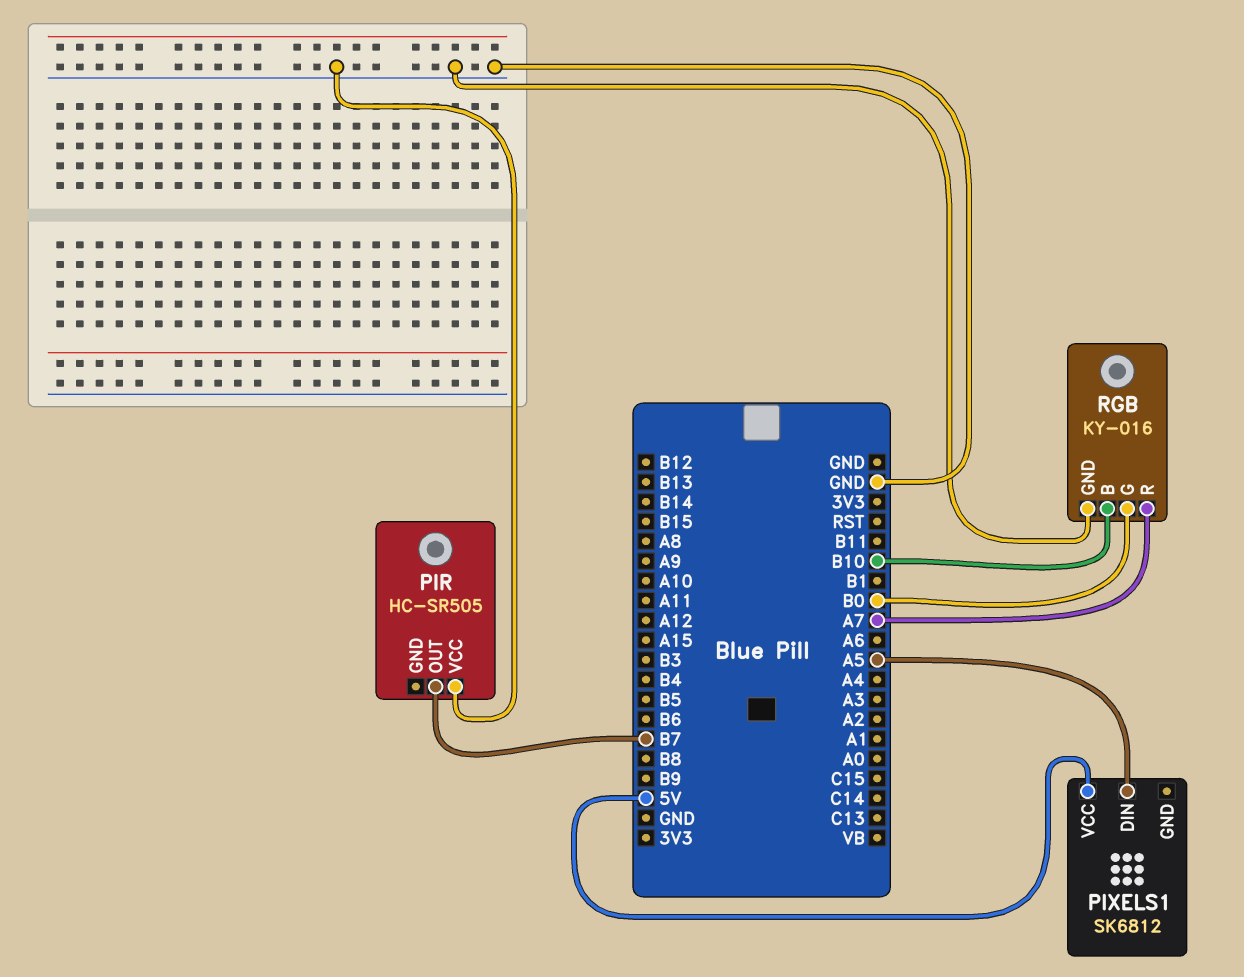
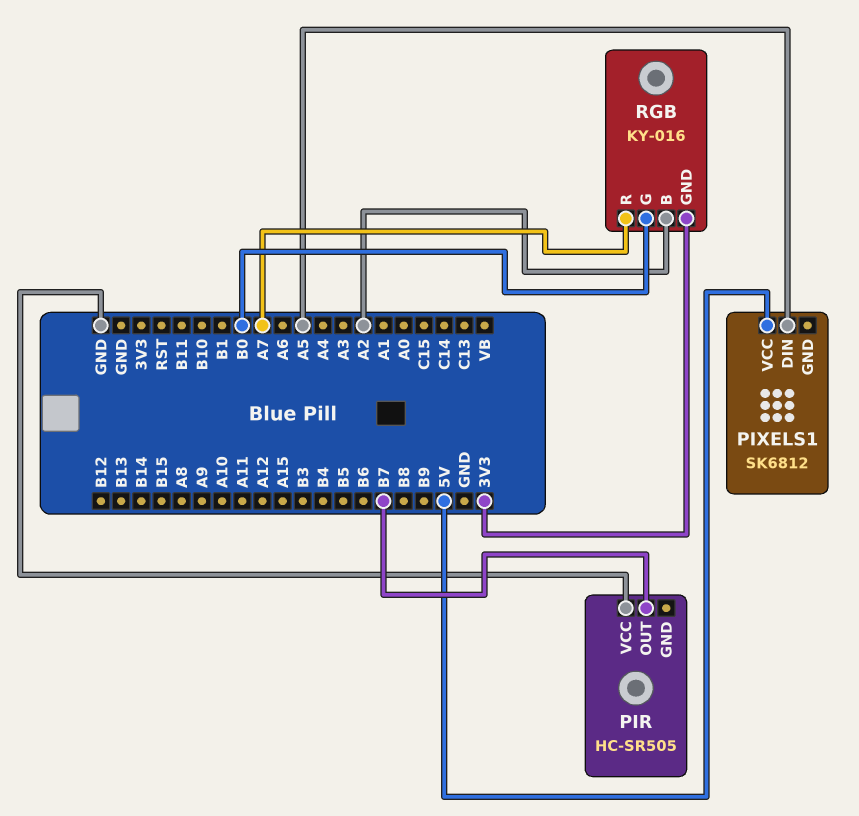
RGB pin B: B10 -> A2
RGB pin GND: GND -> 3V3

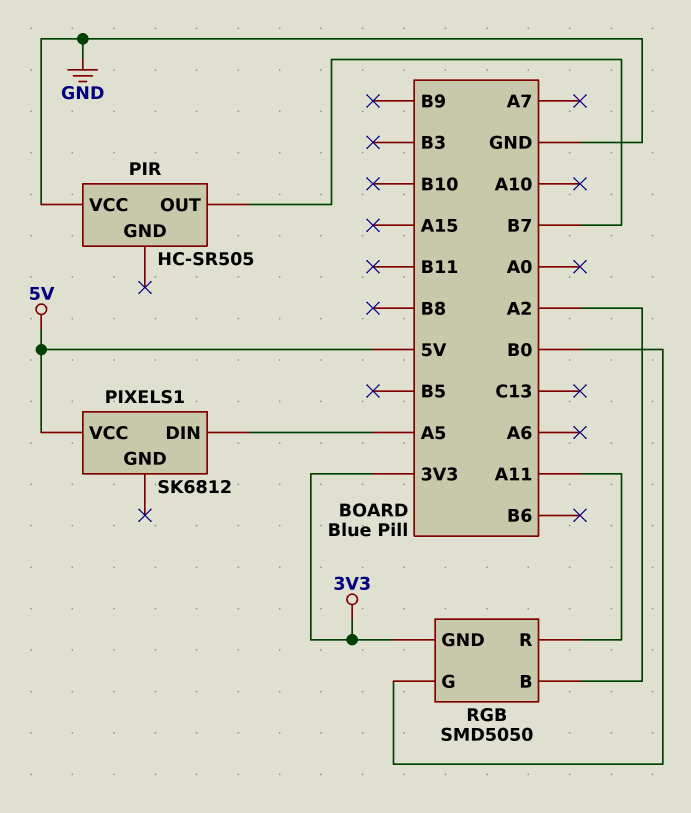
RGB: KY-016 -> SMD5050
RGB pin R: A7 -> A11

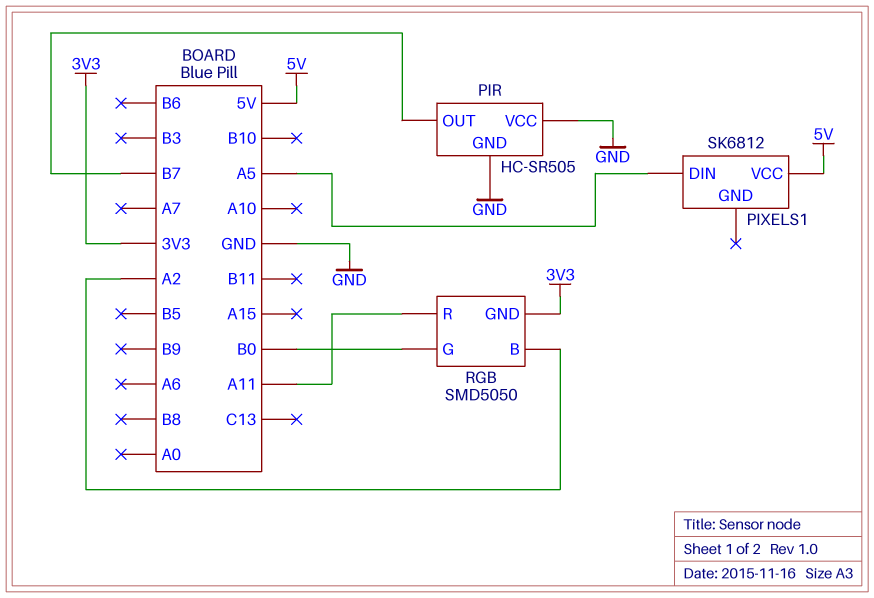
PIR pin GND: none -> GND

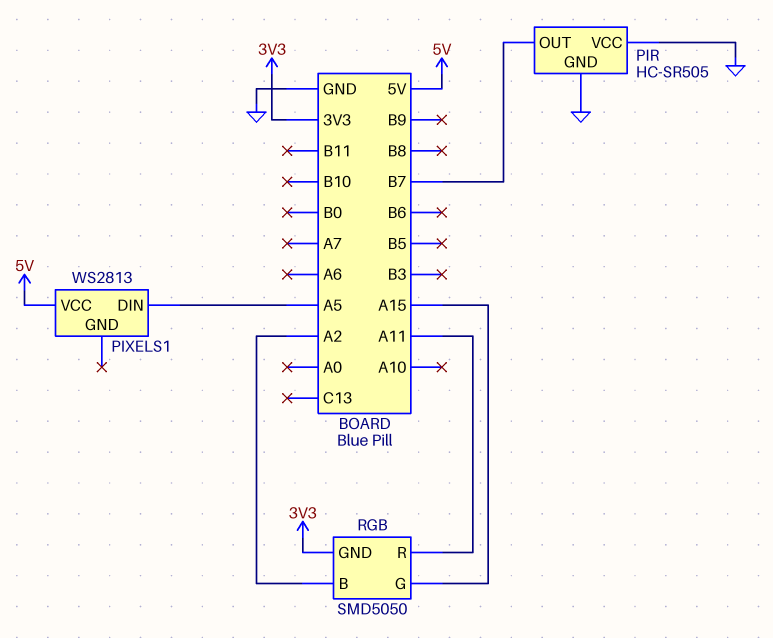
PIXELS1: SK6812 -> WS2813
RGB pin G: B0 -> A15

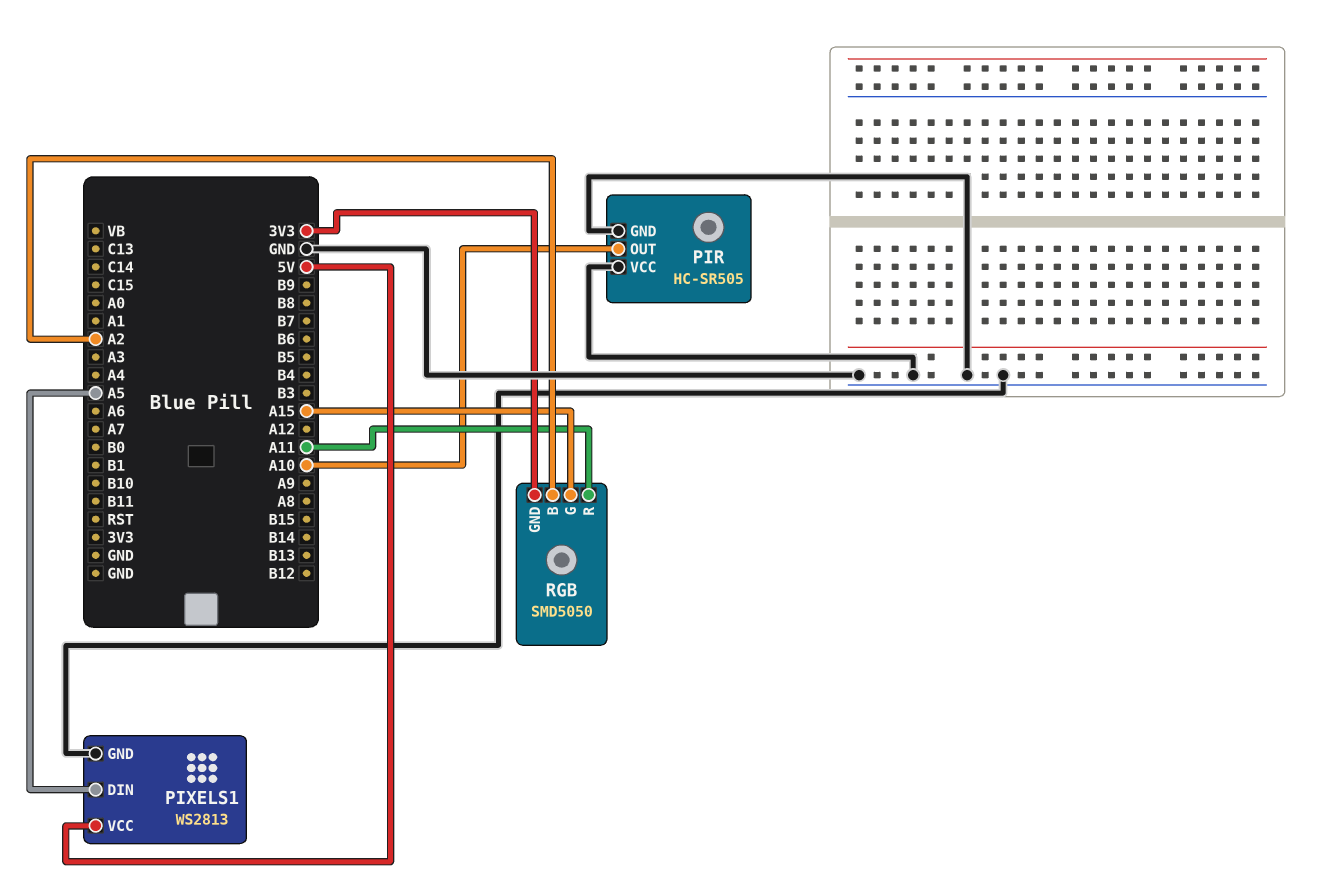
PIR pin OUT: B7 -> A10
PIXELS1 pin GND: none -> GND

